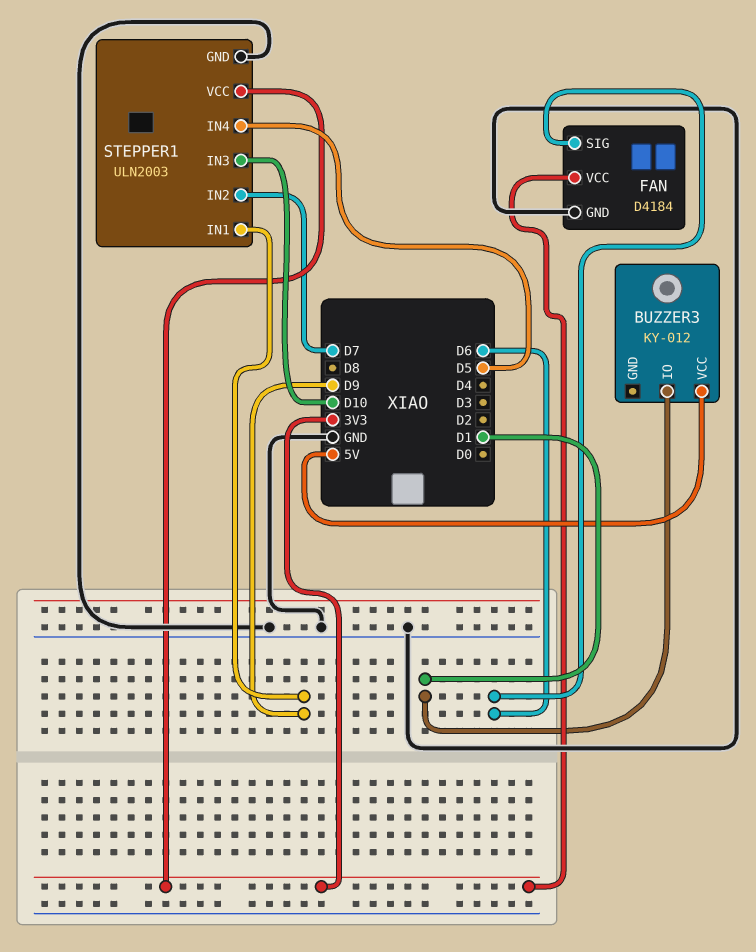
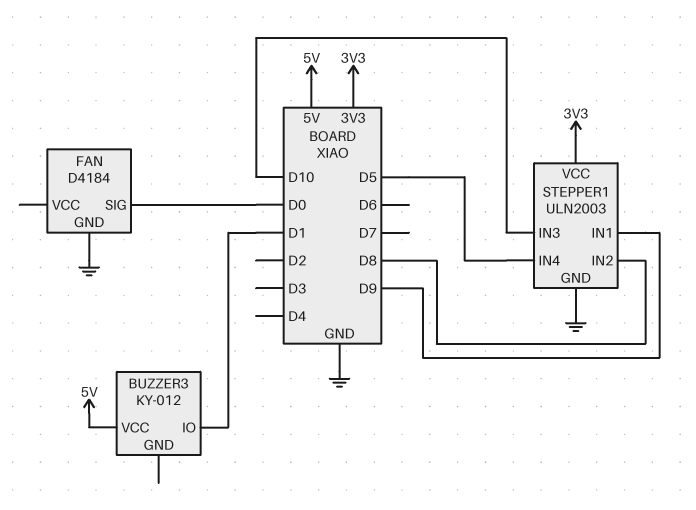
FAN pin SIG: D6 -> D0
FAN pin VCC: 3V3 -> none
STEPPER1 pin IN2: D7 -> D8

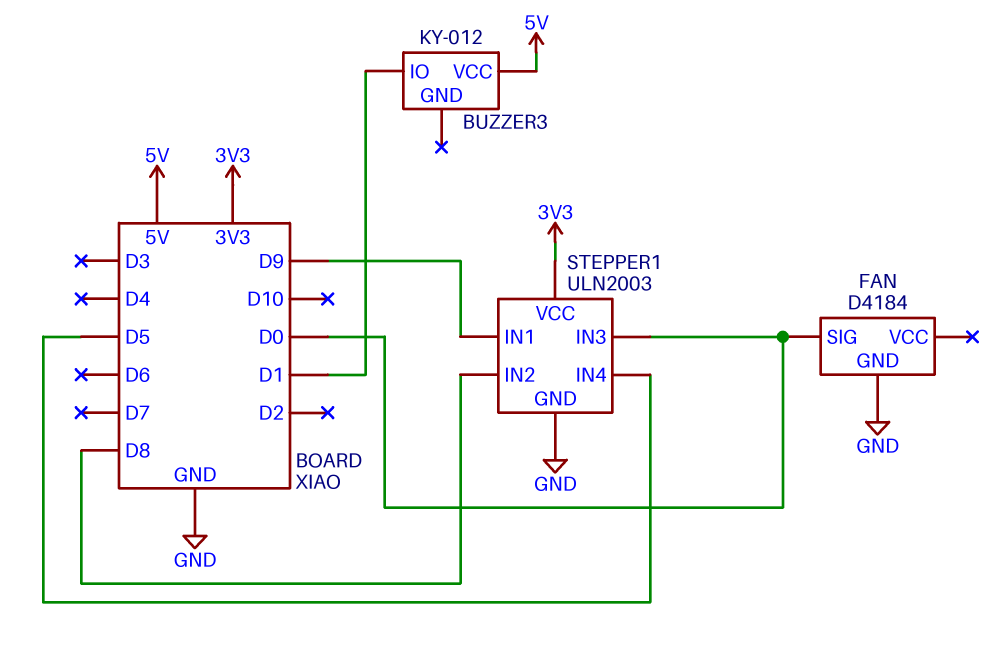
STEPPER1 pin IN3: D10 -> D0

